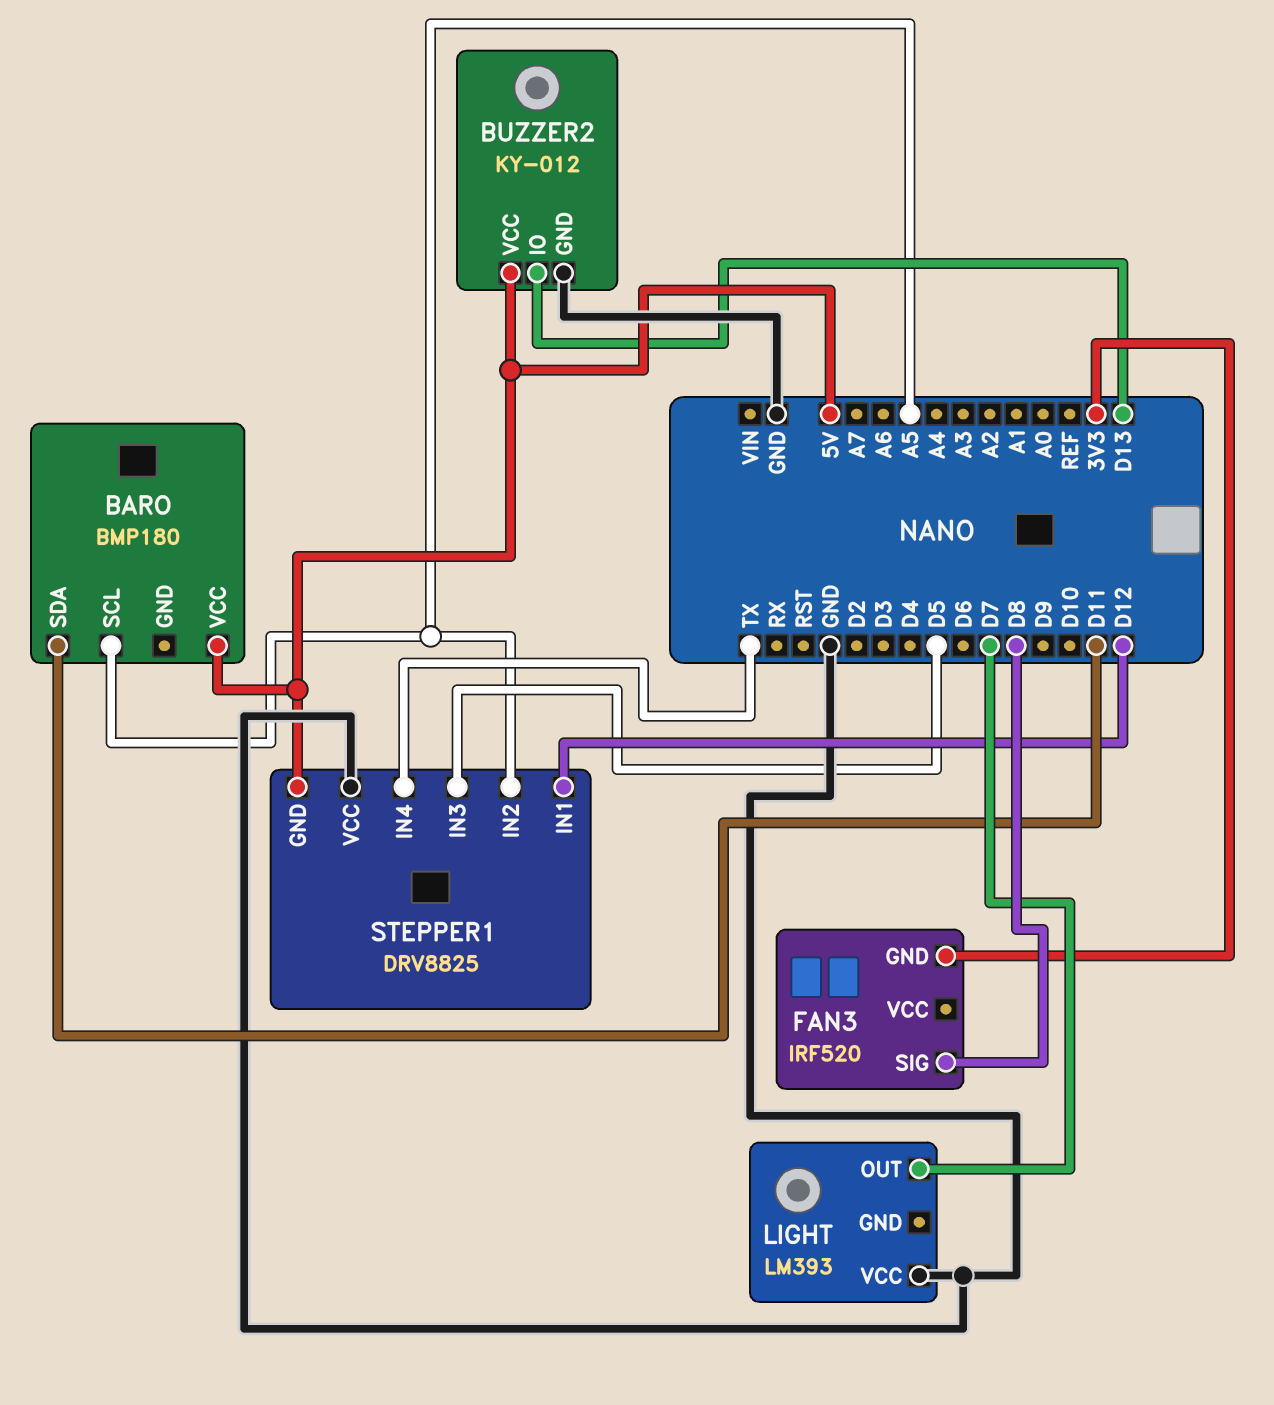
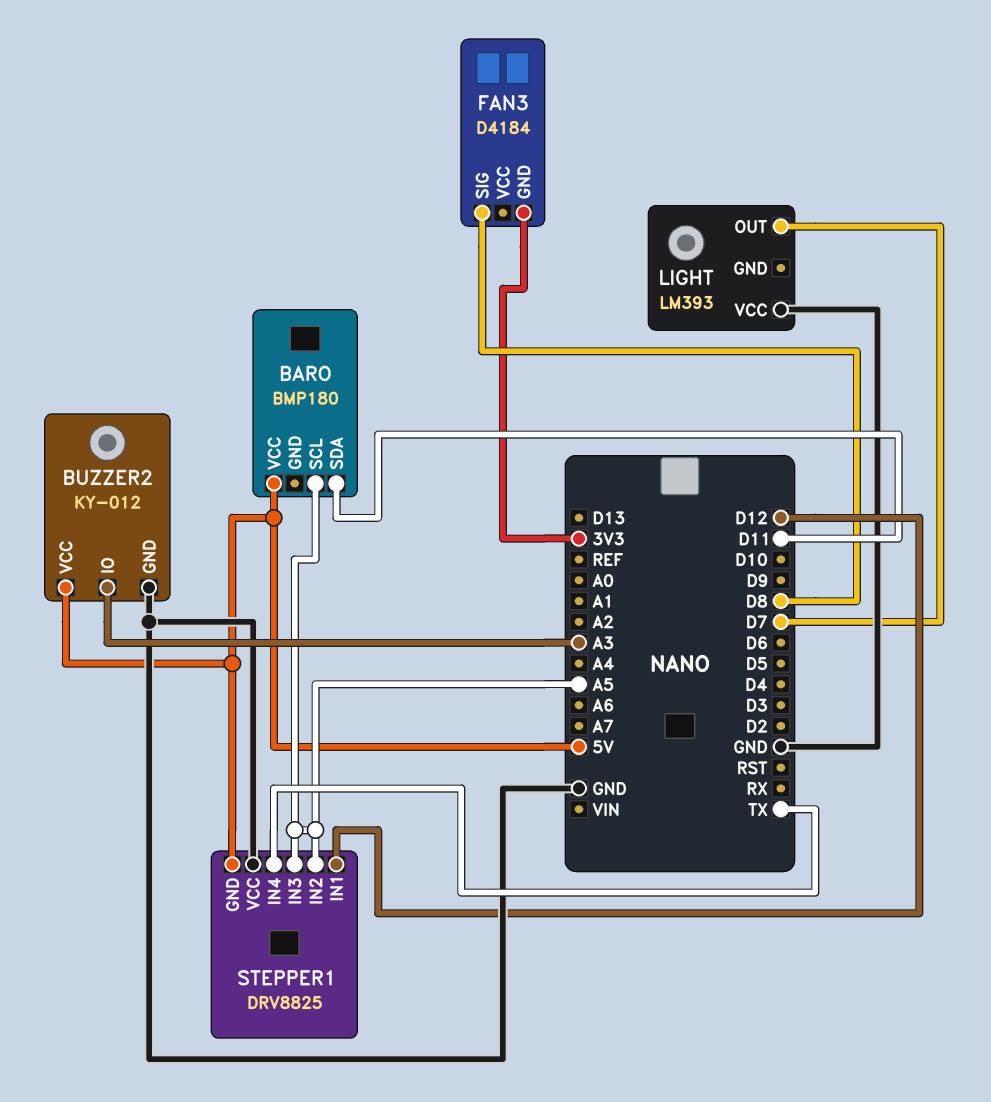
BUZZER2 pin IO: D13 -> A3
FAN3: IRF520 -> D4184
STEPPER1 pin IN3: D5 -> A5

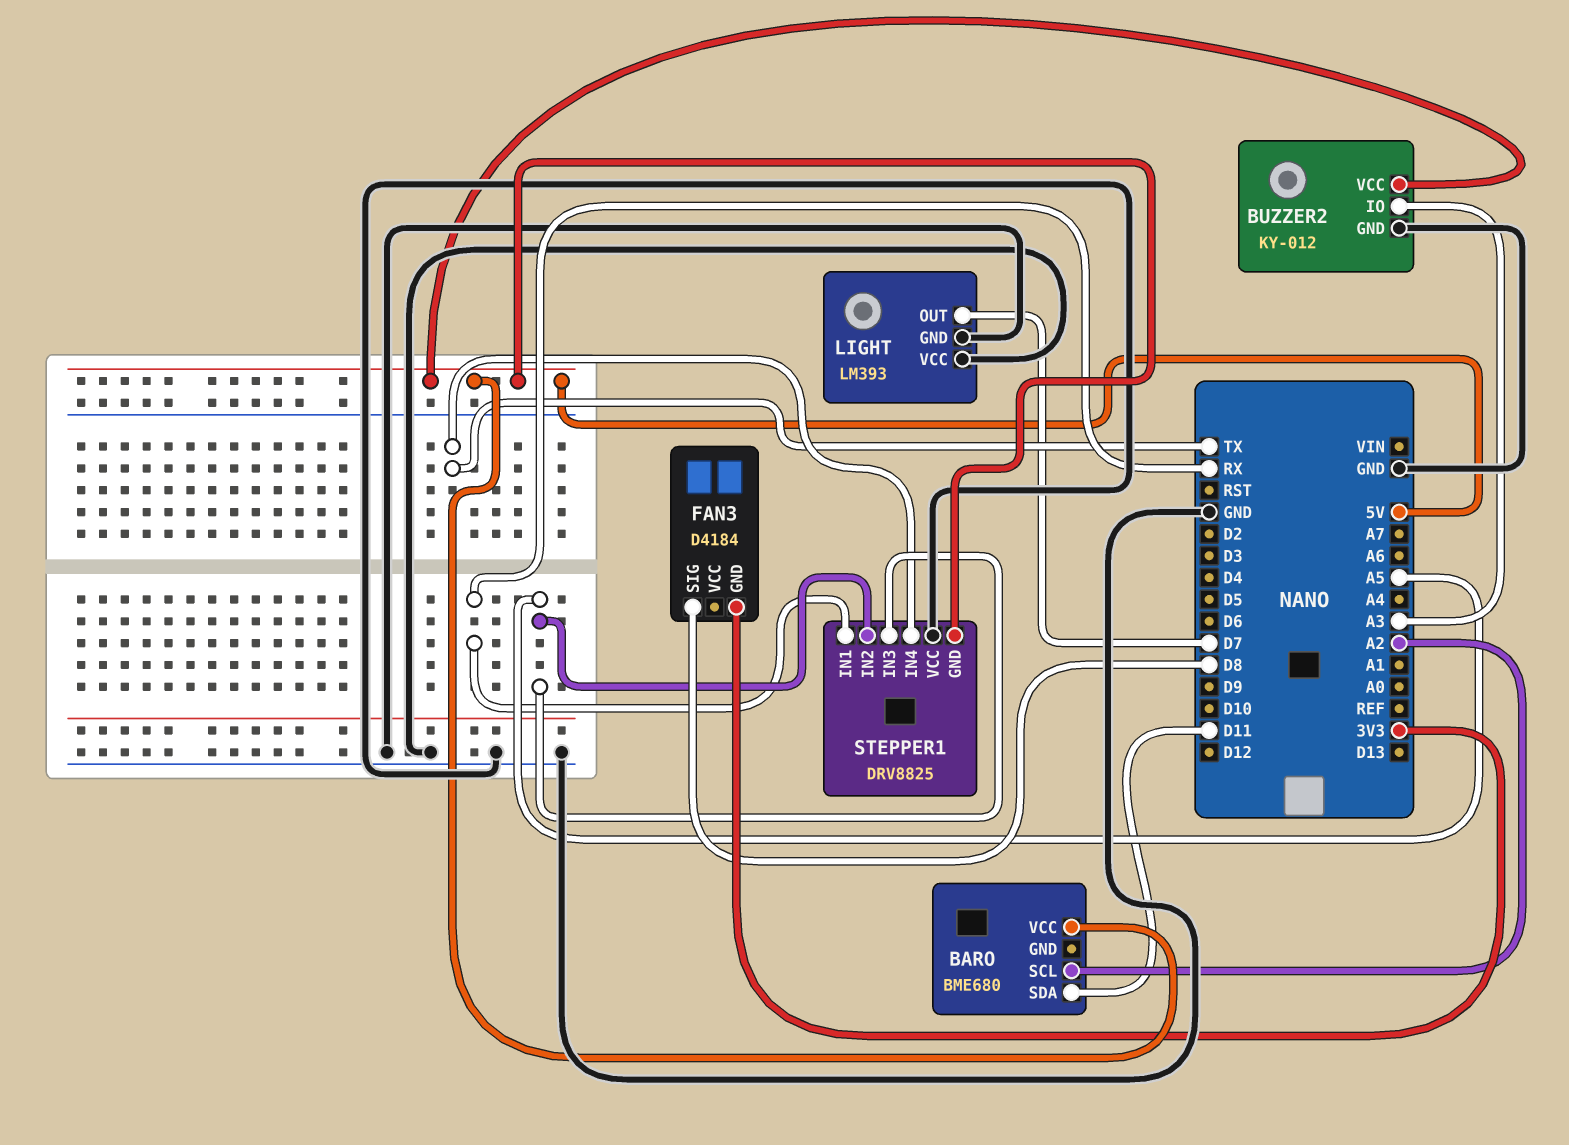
BARO: BMP180 -> BME680
BARO pin SCL: A5 -> A2
LIGHT pin GND: none -> GND
STEPPER1 pin IN1: D12 -> RX

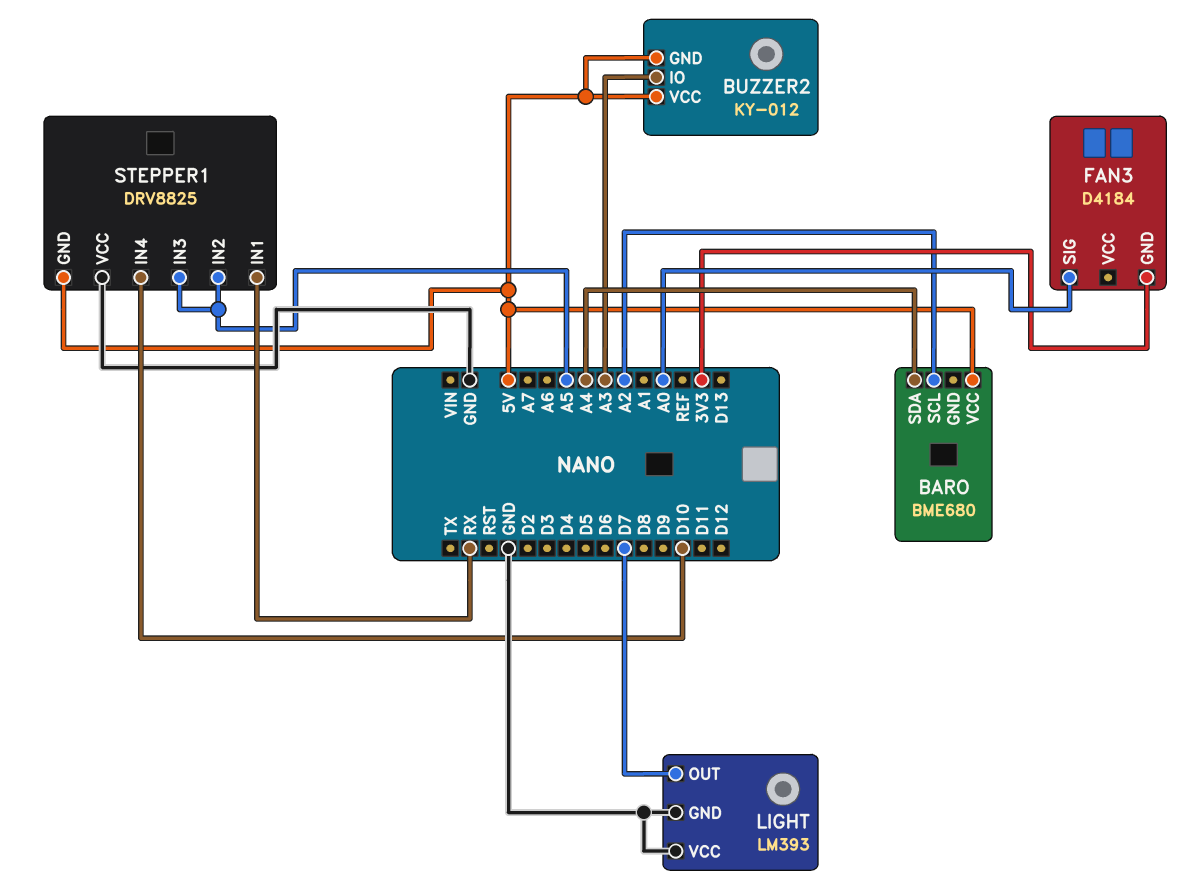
BARO pin SDA: D11 -> A4
BUZZER2 pin GND: GND -> 5V
FAN3 pin SIG: D8 -> A0
STEPPER1 pin IN4: TX -> D10

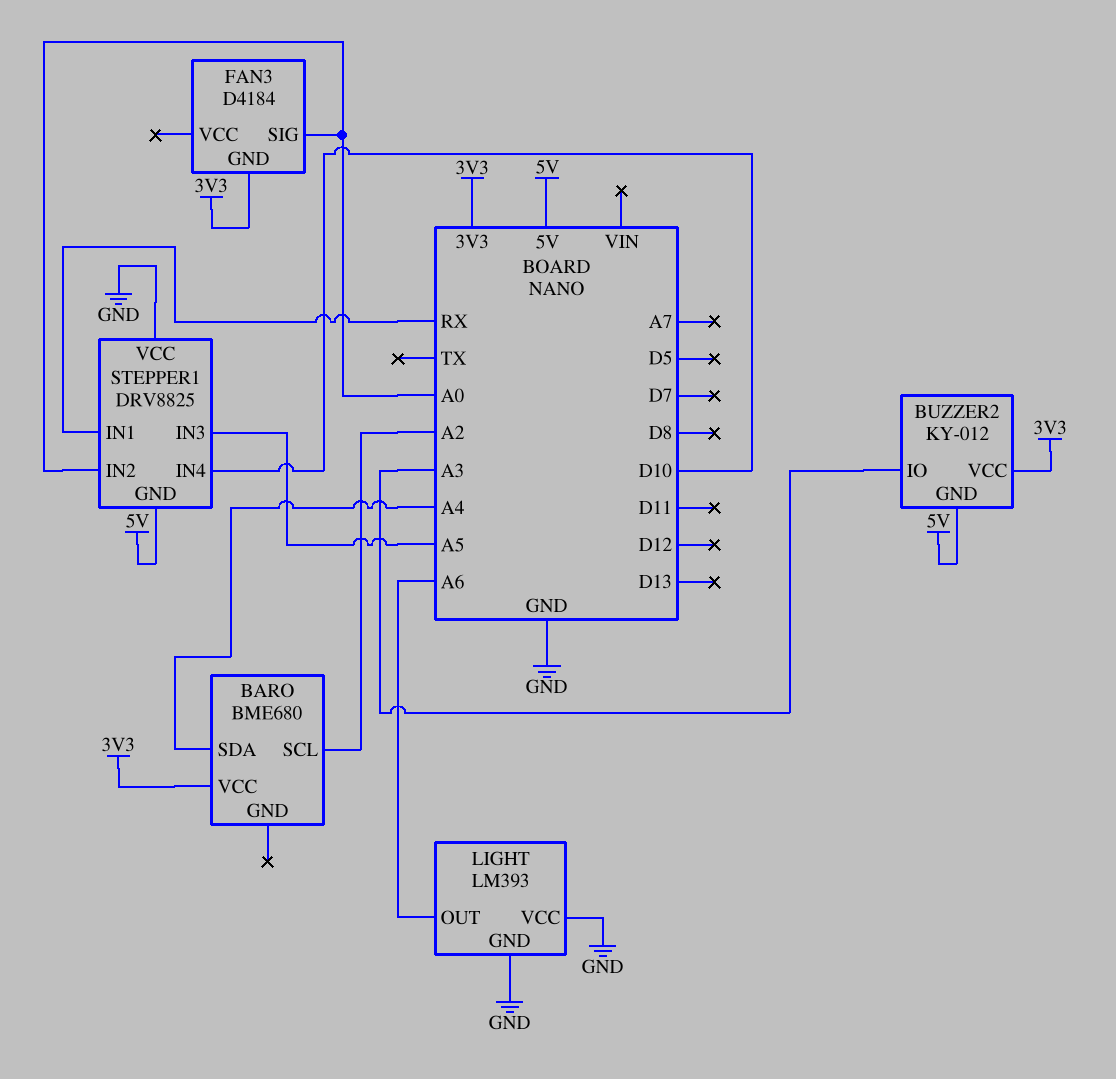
BARO pin VCC: 5V -> 3V3
BUZZER2 pin VCC: 5V -> 3V3
LIGHT pin OUT: D7 -> A6
STEPPER1 pin IN2: A5 -> A0

